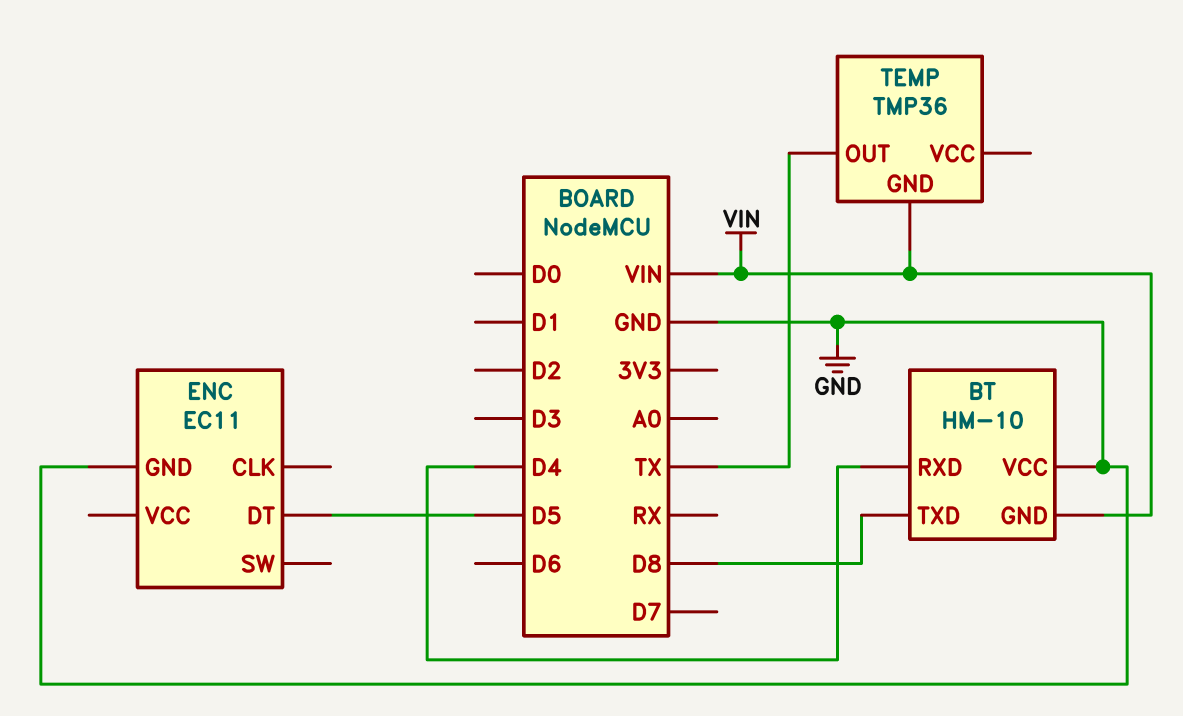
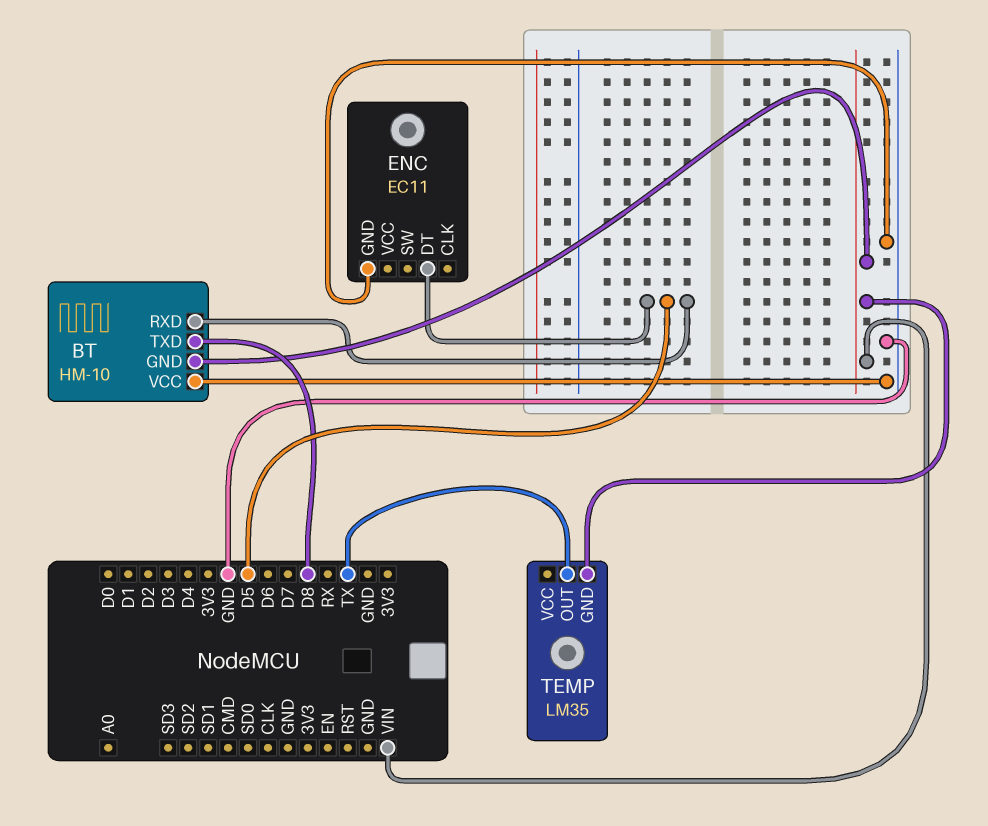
BT pin RXD: D4 -> D5
TEMP: TMP36 -> LM35

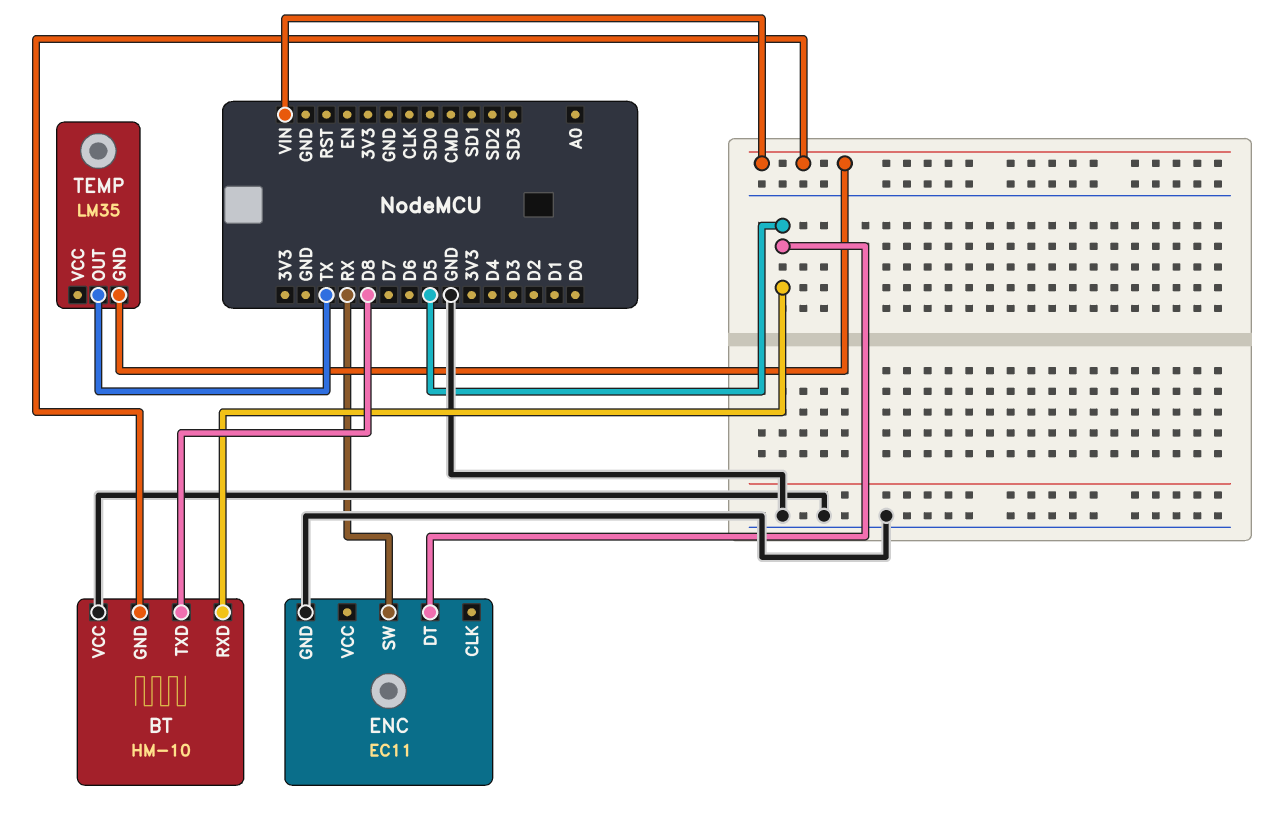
ENC pin SW: none -> RX

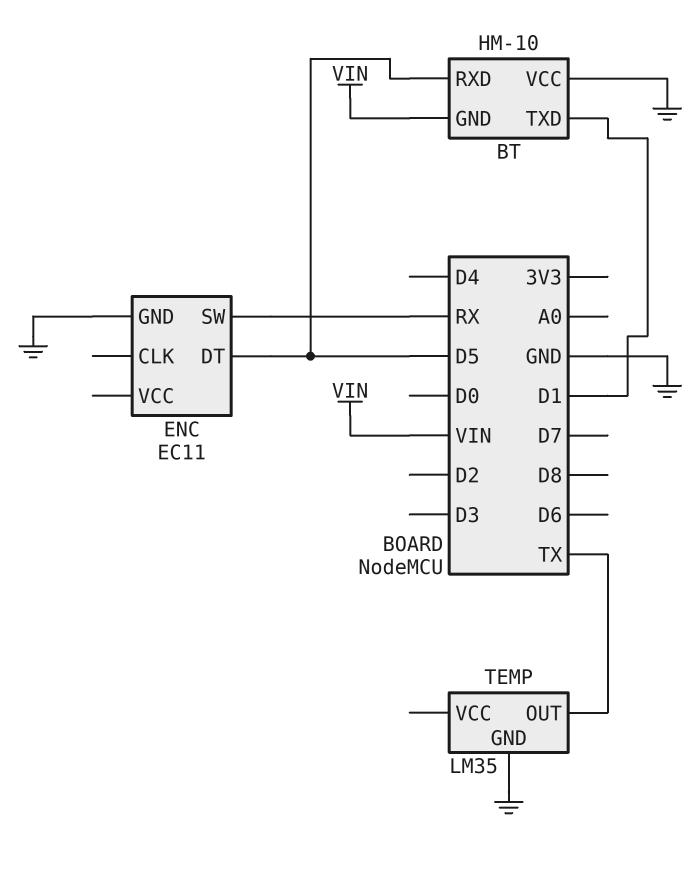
BT pin TXD: D8 -> D1
TEMP pin GND: VIN -> GND

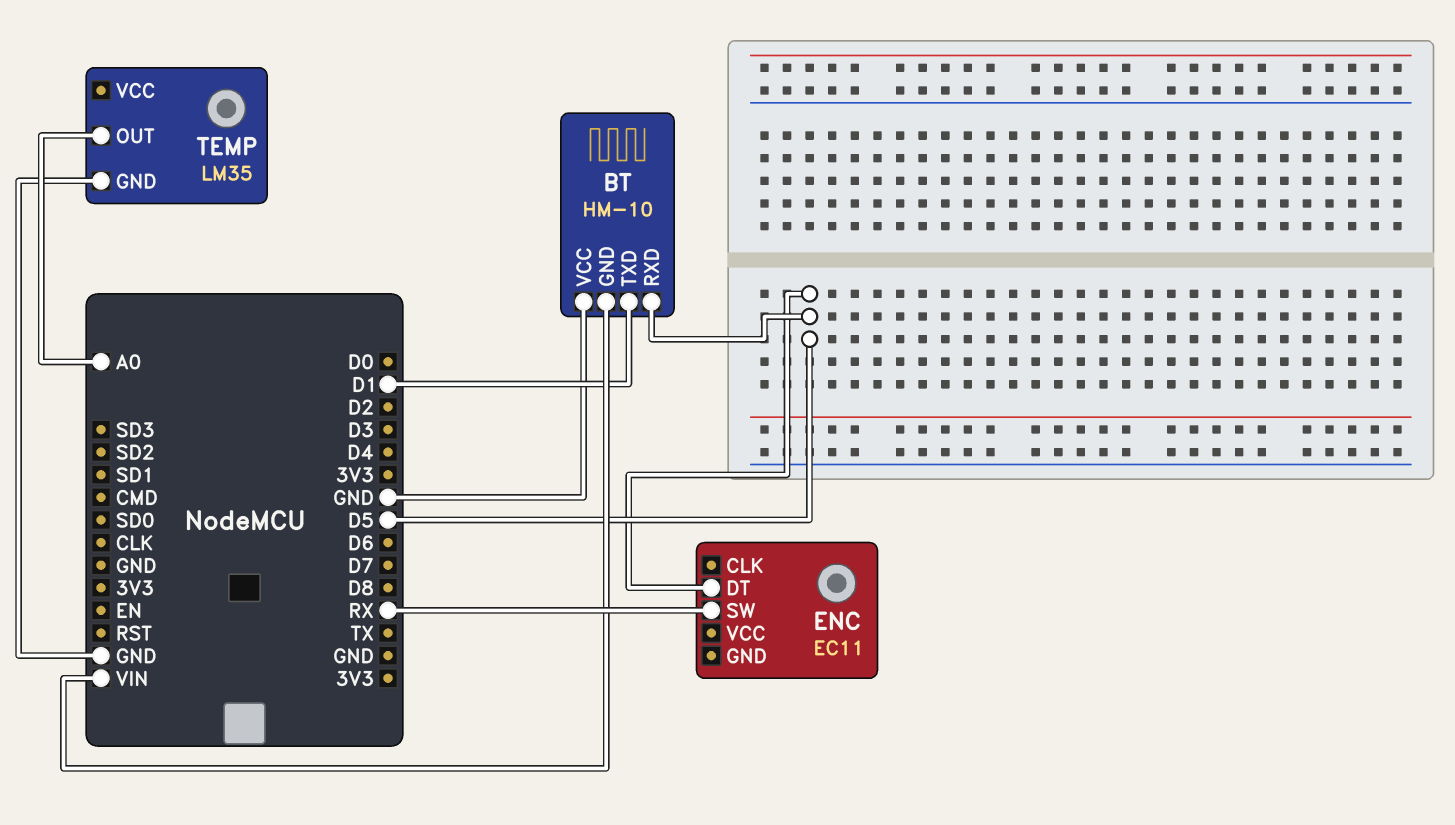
ENC pin GND: GND -> none
TEMP pin OUT: TX -> A0

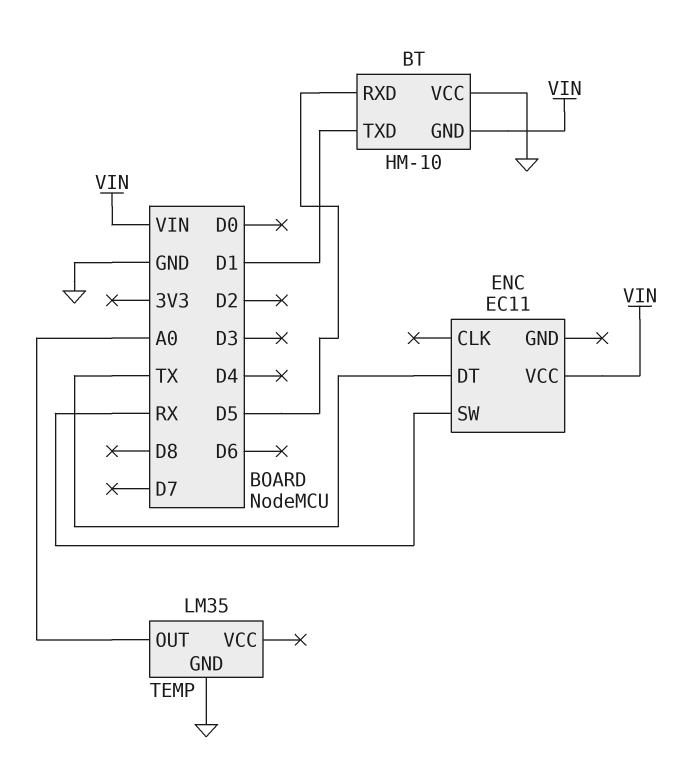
ENC pin DT: D5 -> TX
ENC pin VCC: none -> VIN

